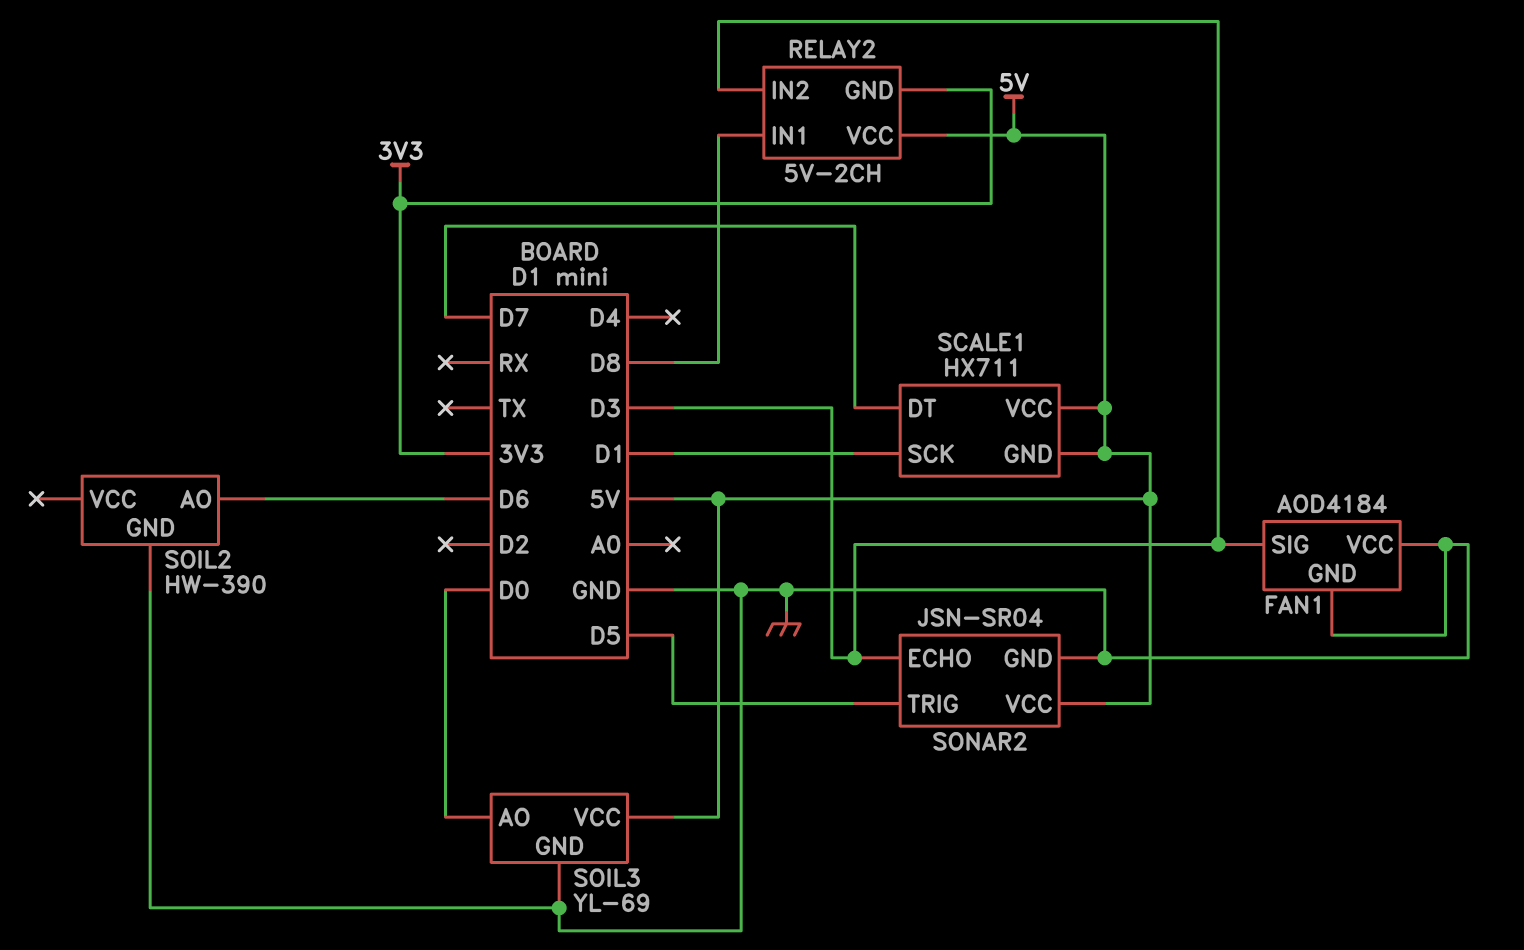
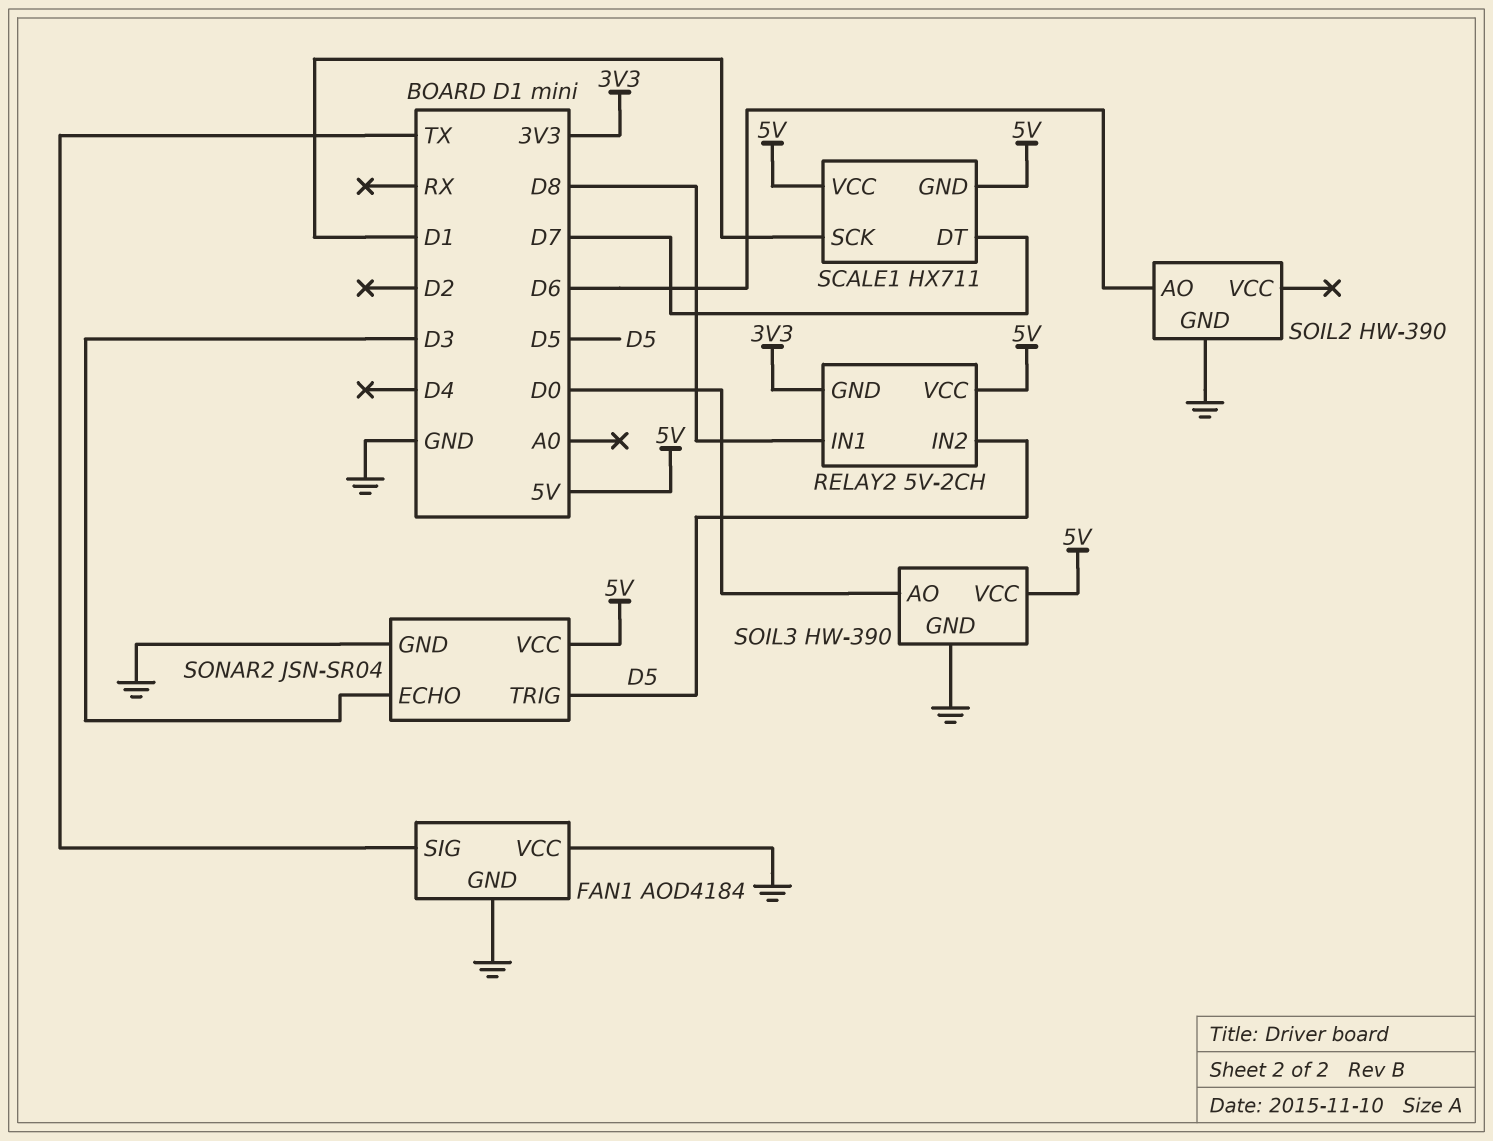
FAN1 pin SIG: D3 -> TX
RELAY2 pin IN2: D3 -> D5
SOIL3: YL-69 -> HW-390

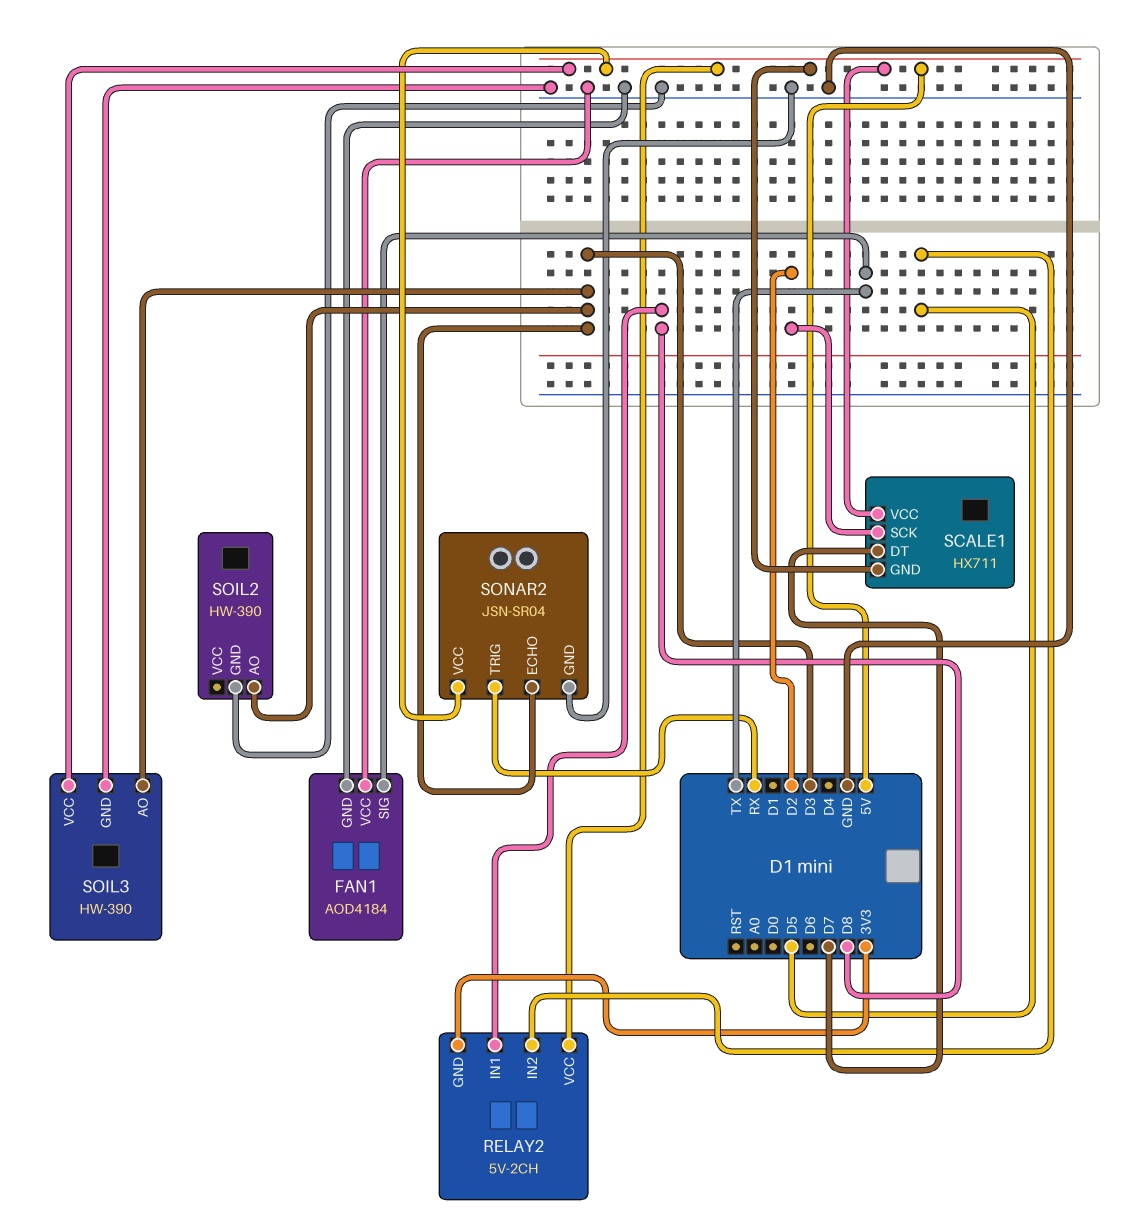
SCALE1 pin SCK: D1 -> D2
SOIL2 pin AO: D6 -> D3
SOIL3 pin AO: D0 -> D3
SONAR2 pin TRIG: D5 -> RX

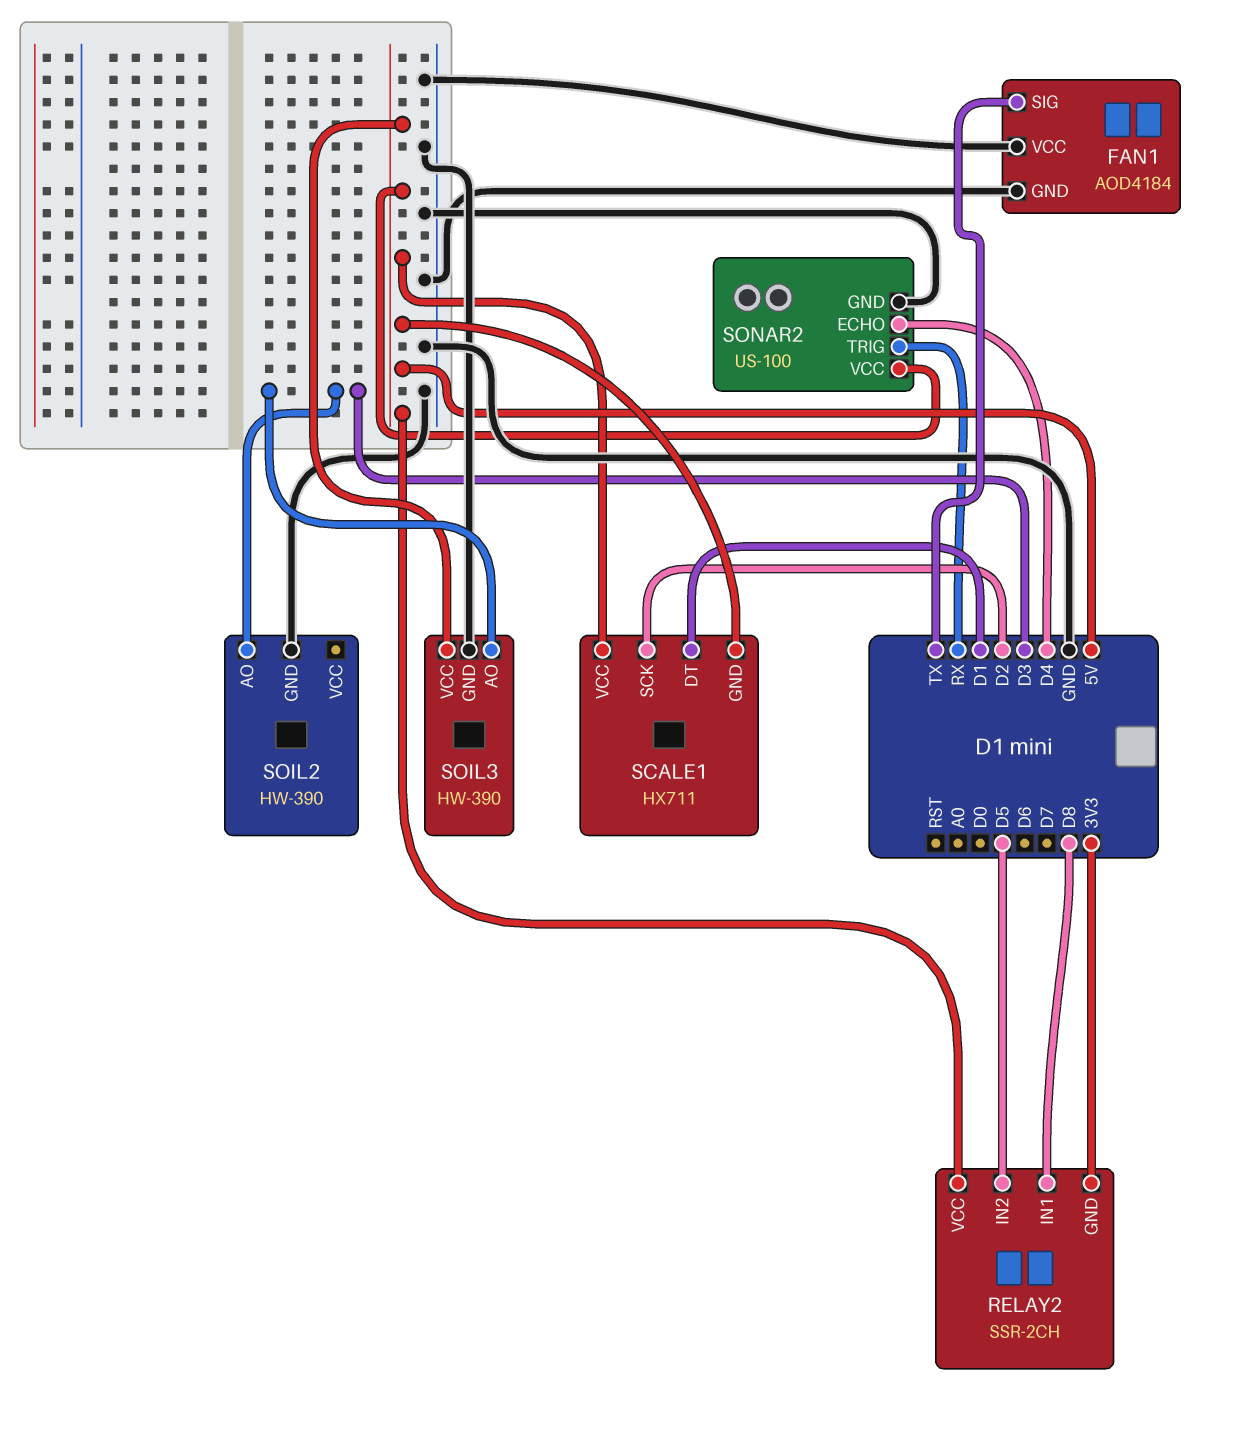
RELAY2: 5V-2CH -> SSR-2CH
SCALE1 pin DT: D7 -> D1
SONAR2: JSN-SR04 -> US-100
SONAR2 pin ECHO: D3 -> D4

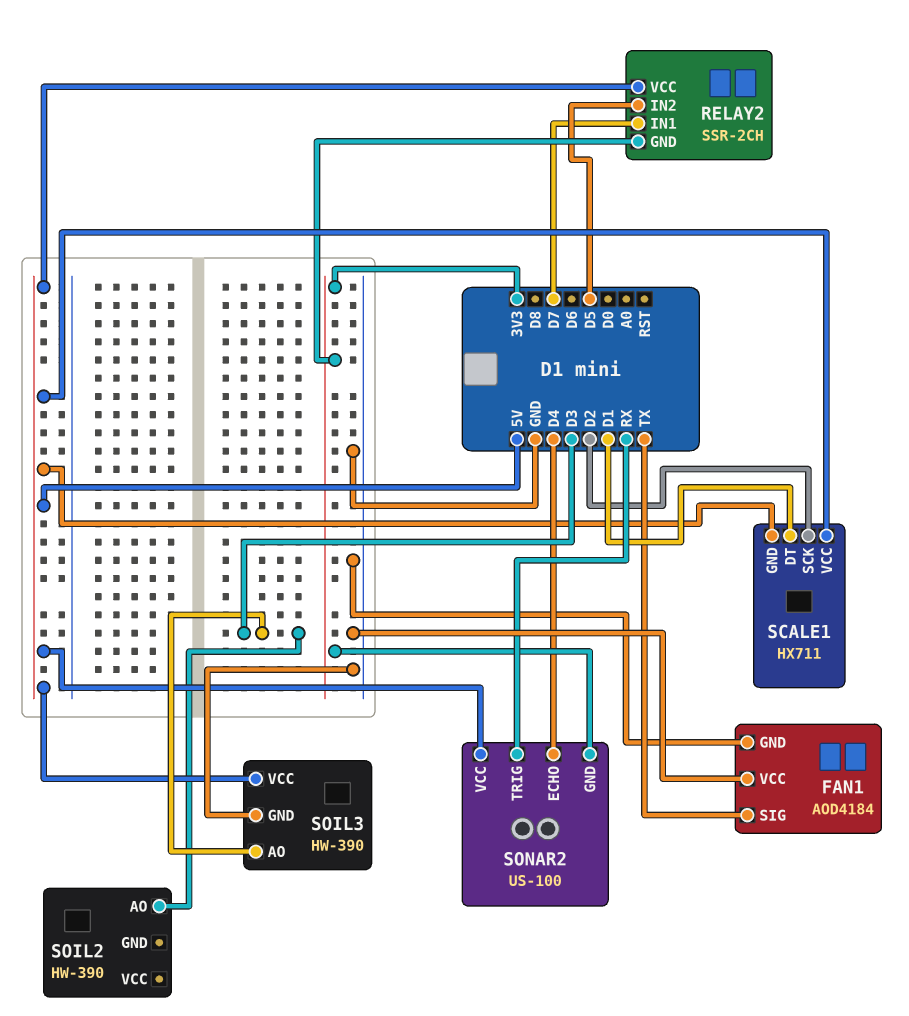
RELAY2 pin IN1: D8 -> D7
SOIL2 pin GND: GND -> none
SONAR2 pin GND: GND -> 3V3

